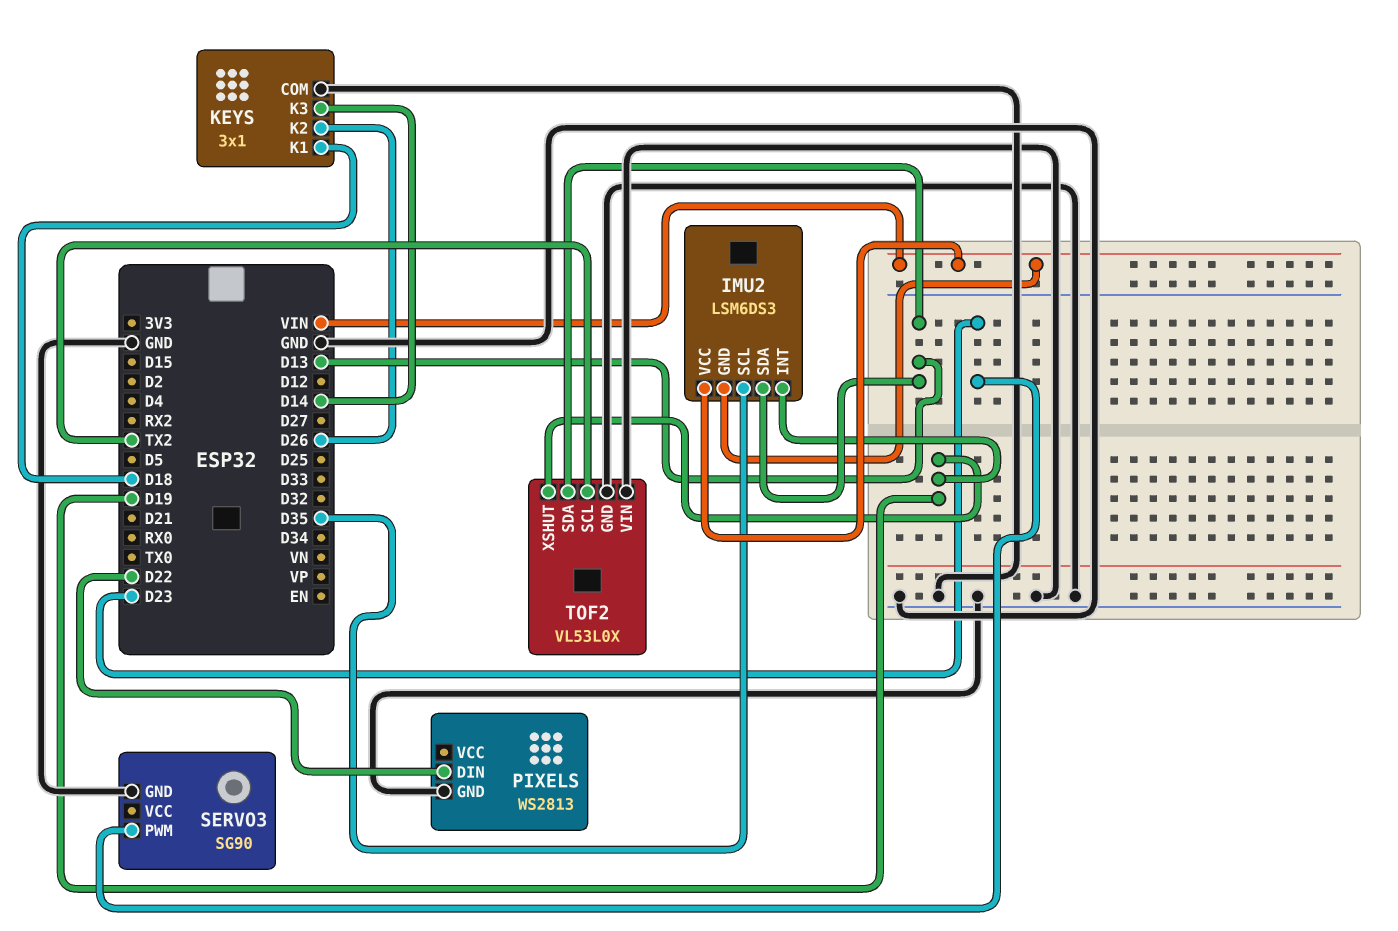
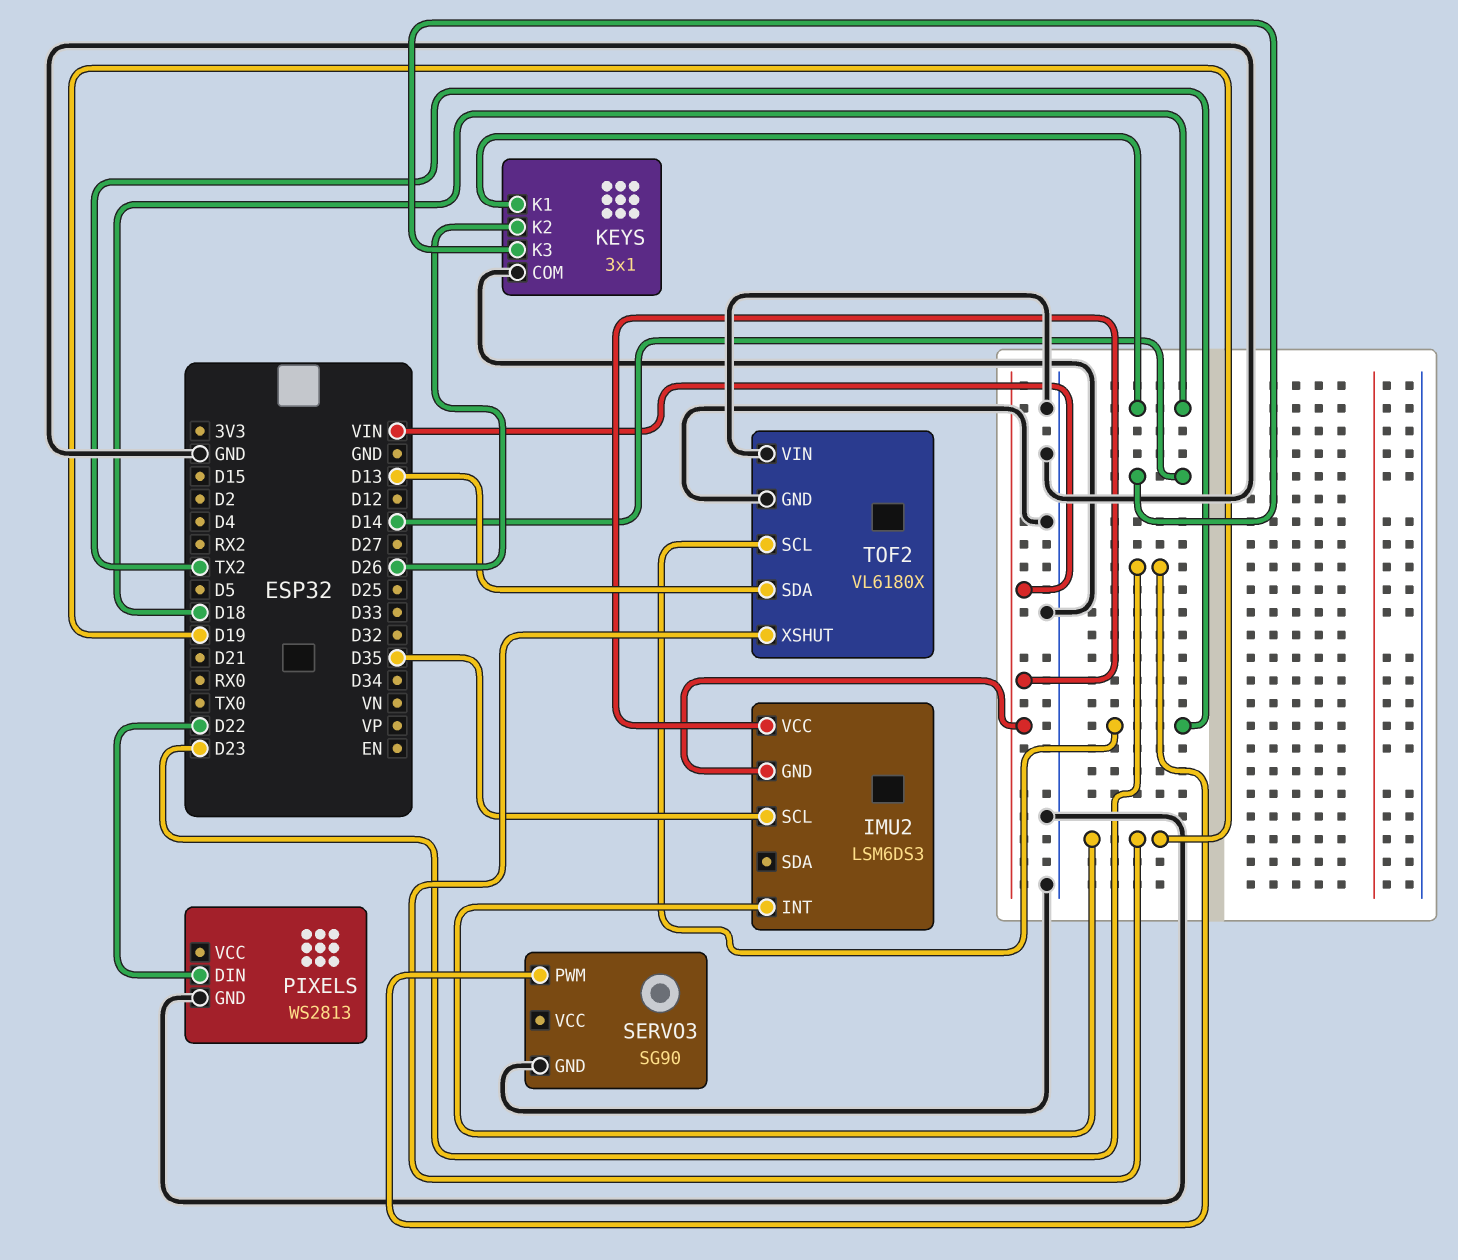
IMU2 pin SDA: D13 -> none
TOF2: VL53L0X -> VL6180X

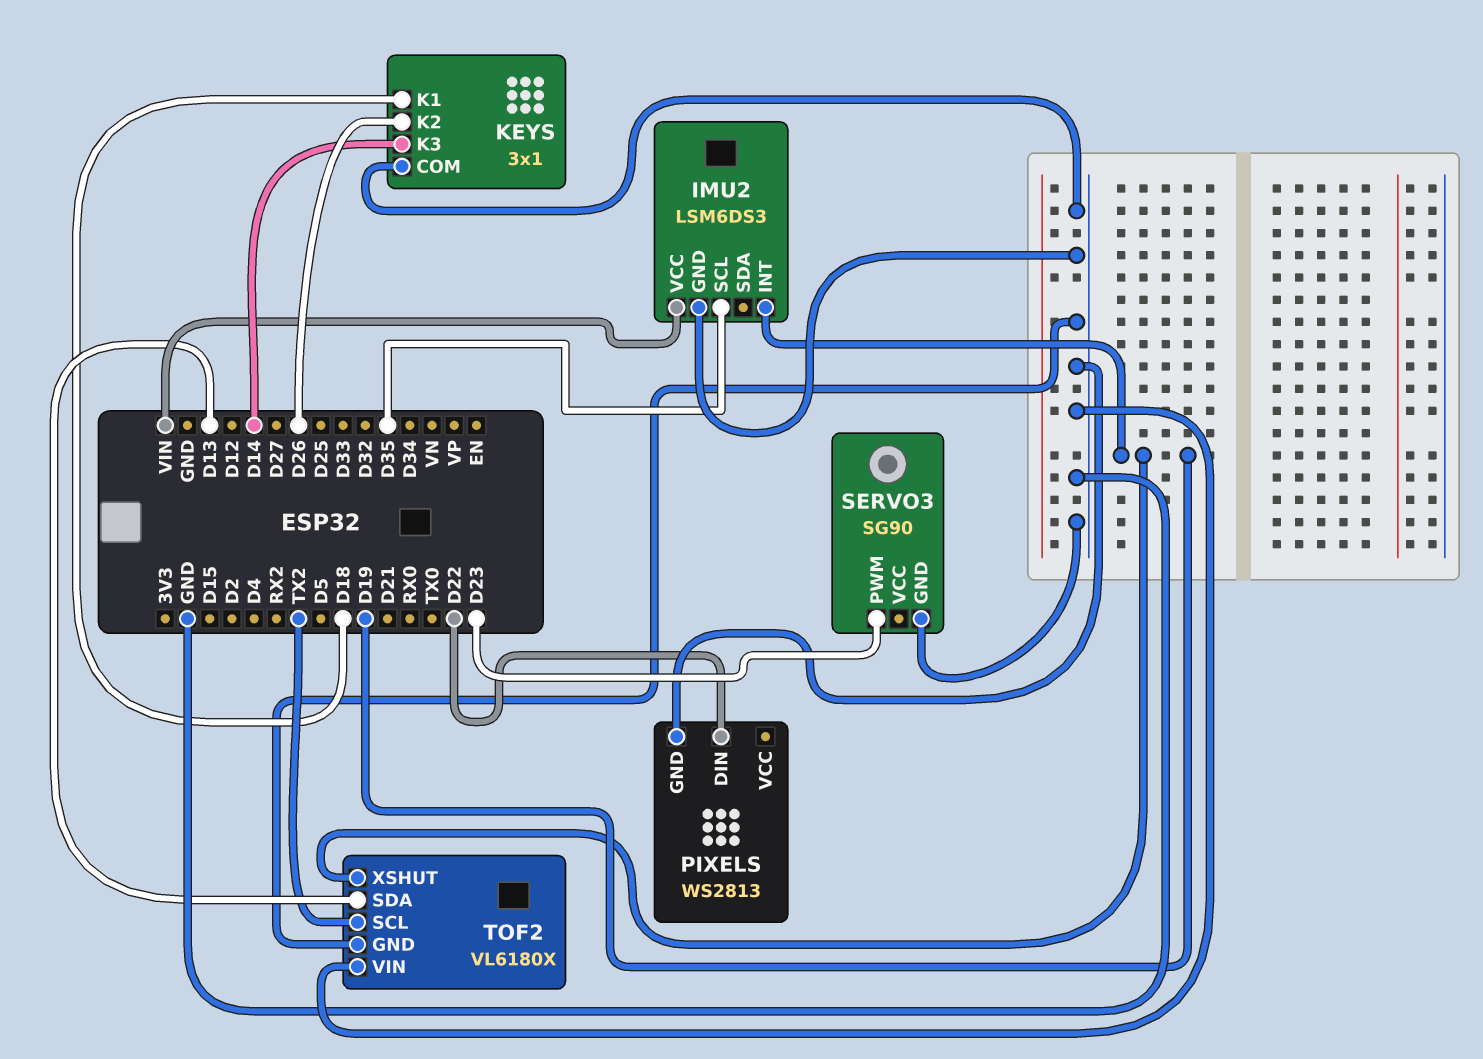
IMU2 pin GND: VIN -> GND

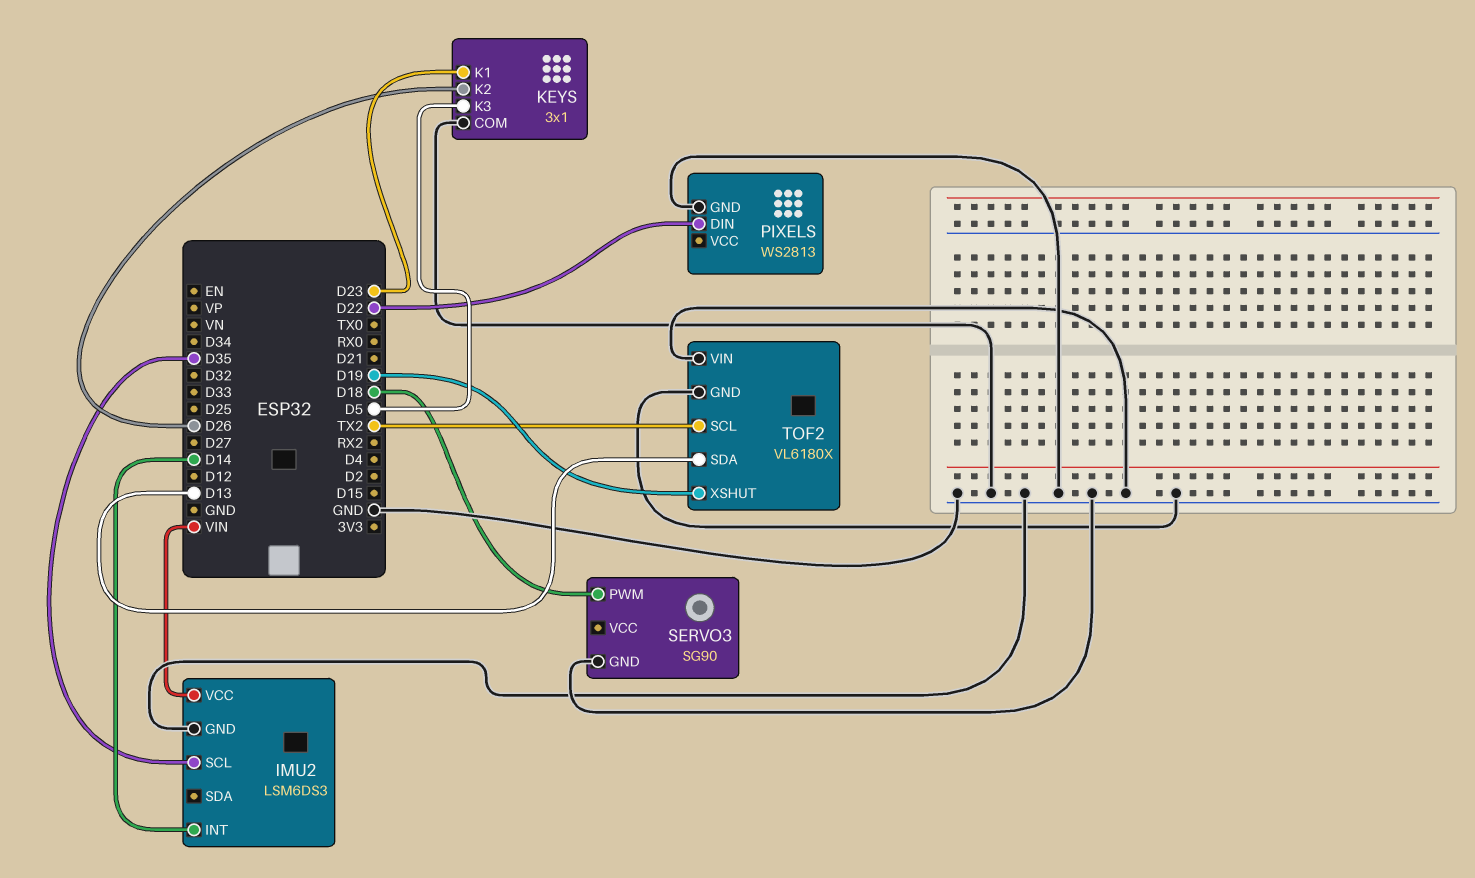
IMU2 pin INT: D19 -> D14
KEYS pin K1: D18 -> D23
KEYS pin K3: D14 -> D5
SERVO3 pin PWM: D23 -> D18

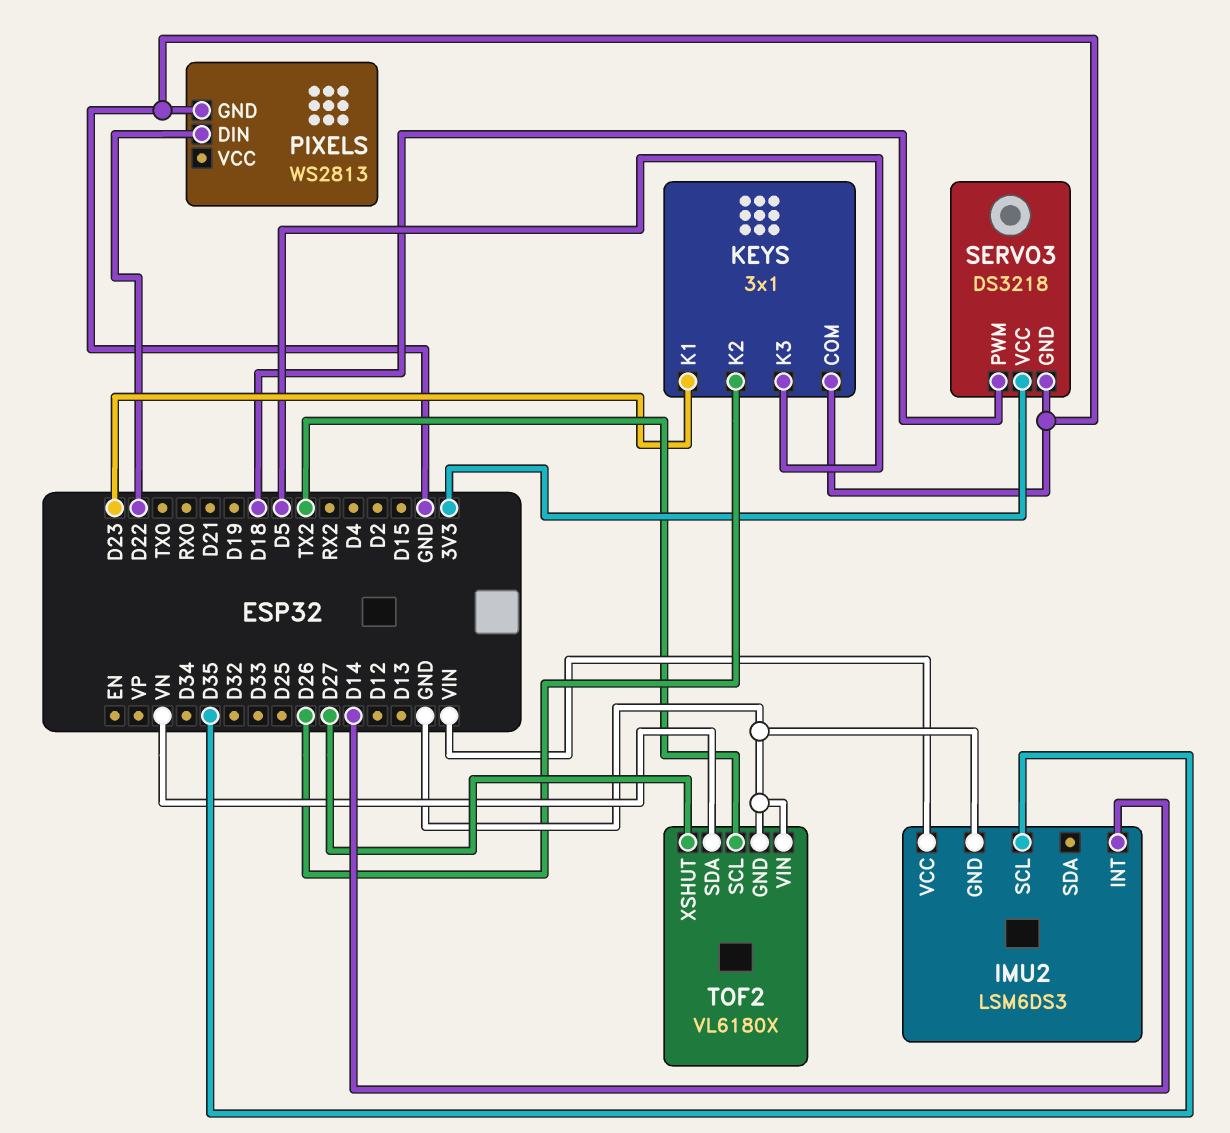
SERVO3: SG90 -> DS3218
SERVO3 pin VCC: none -> 3V3
TOF2 pin SDA: D13 -> VN
TOF2 pin XSHUT: D19 -> D27

